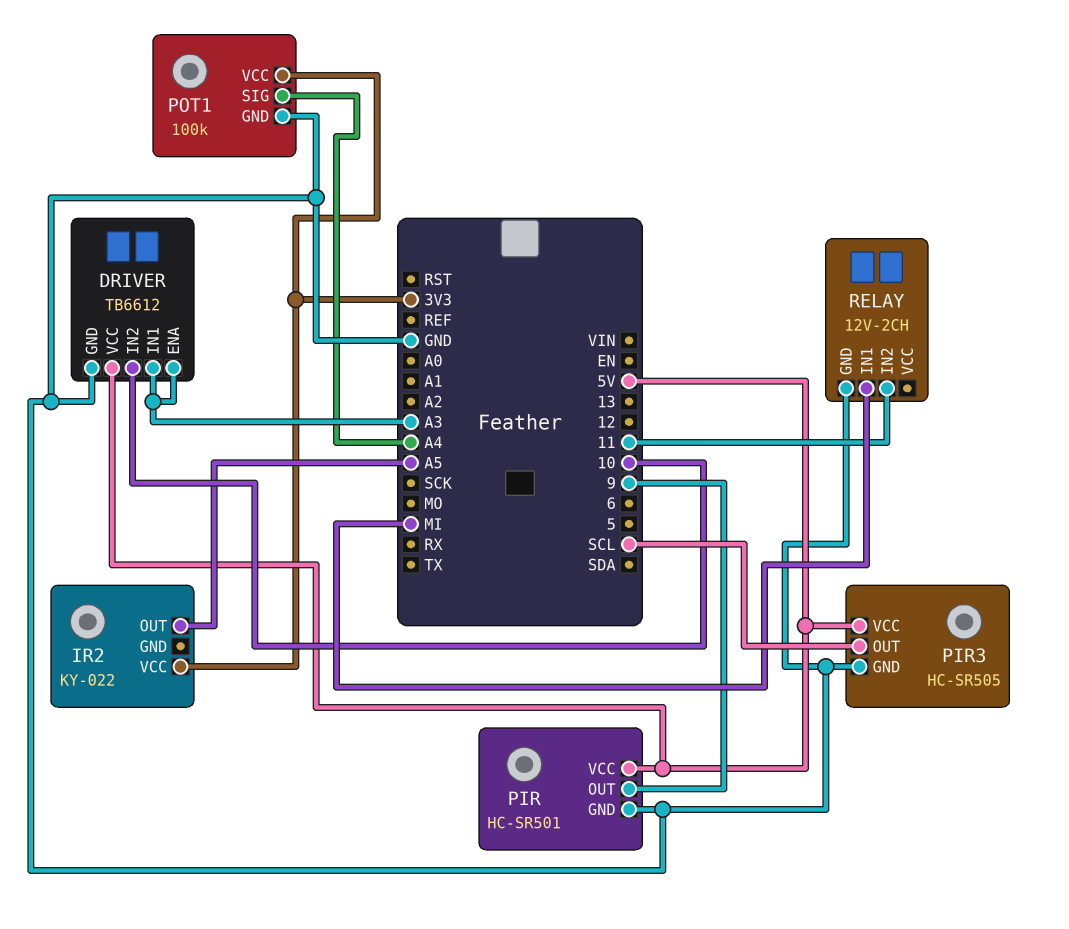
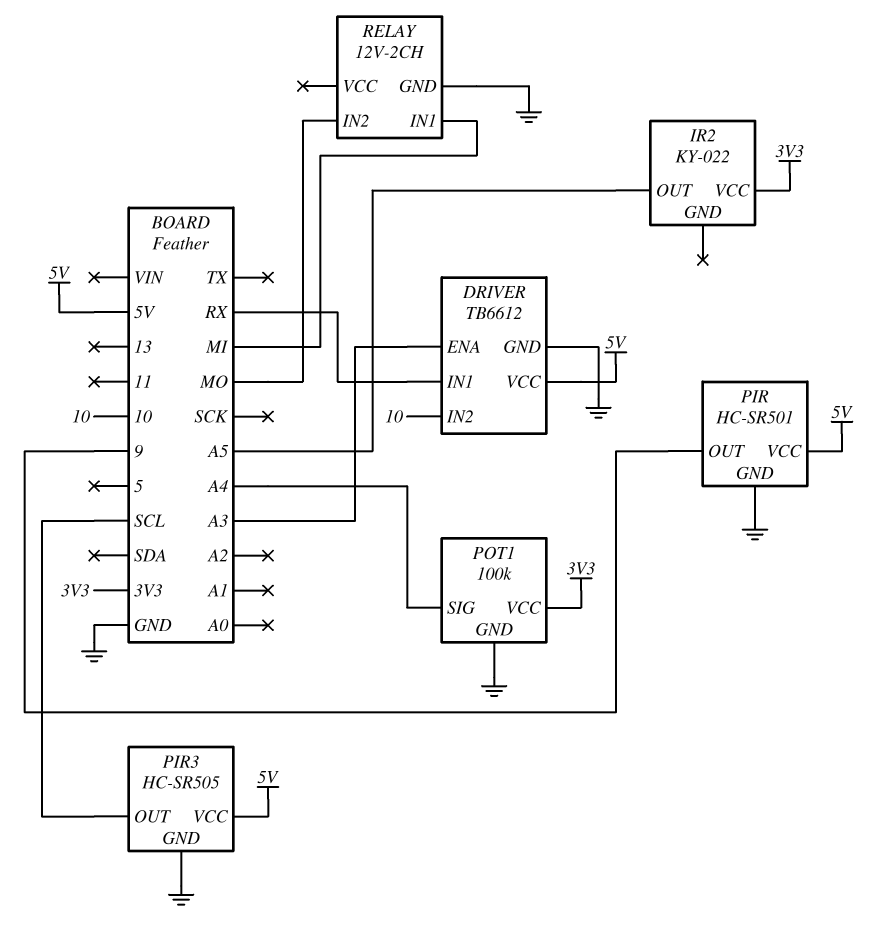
DRIVER pin IN1: A3 -> RX
RELAY pin IN2: 11 -> MO

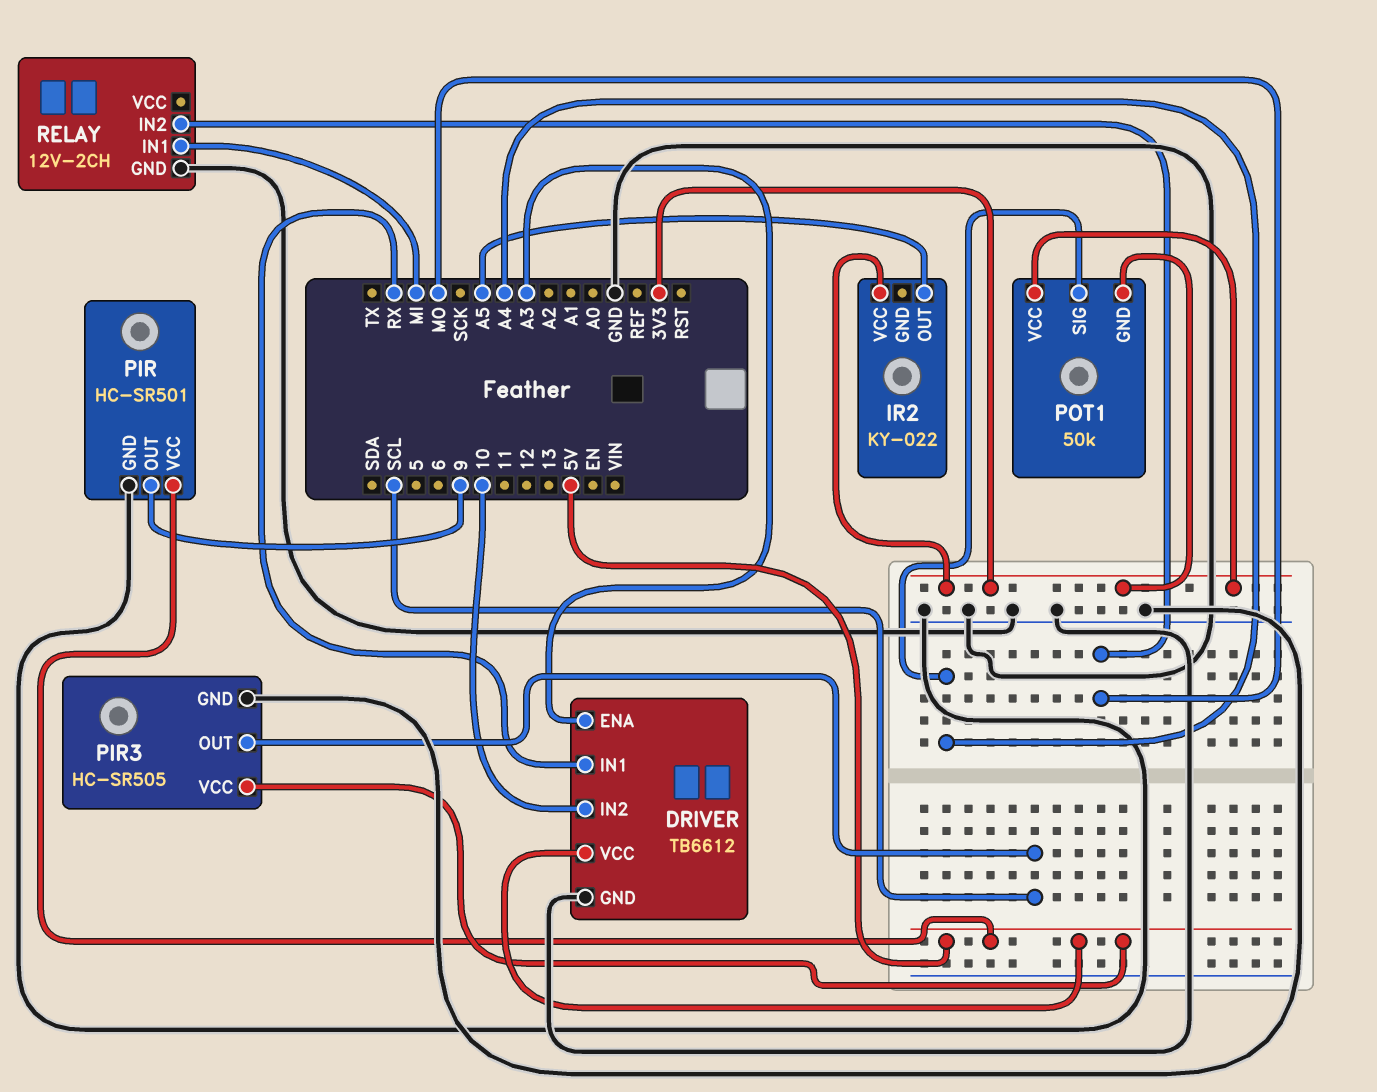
POT1: 100k -> 50k
POT1 pin GND: GND -> 3V3

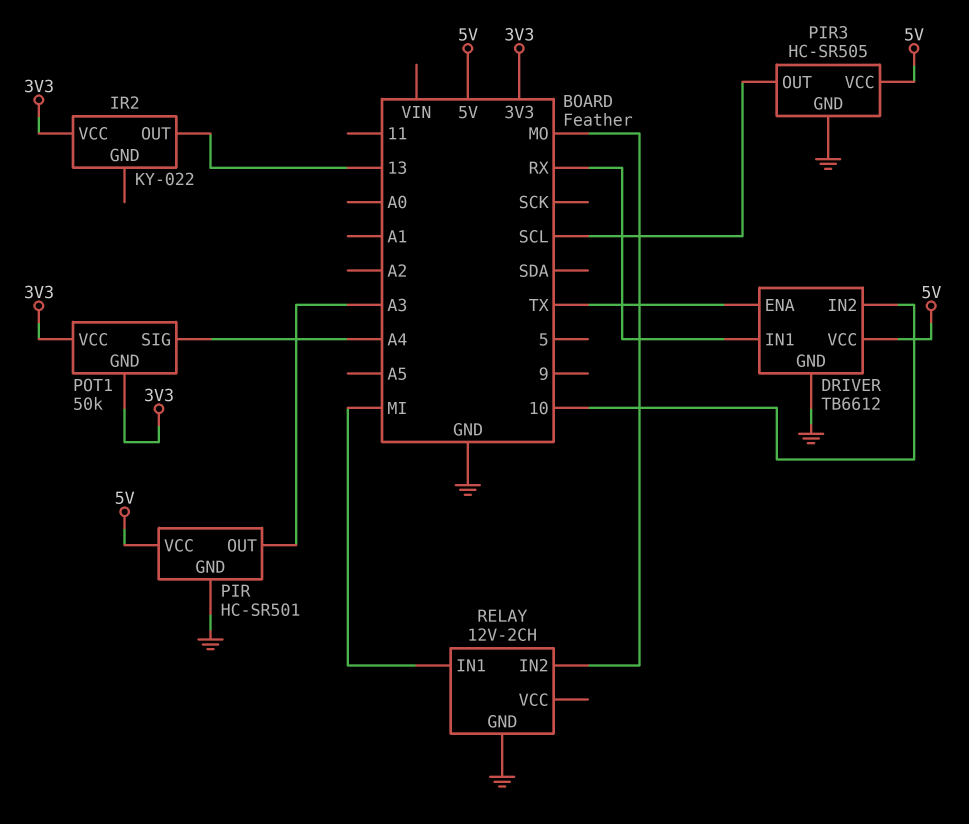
DRIVER pin ENA: A3 -> TX
IR2 pin OUT: A5 -> 13
PIR pin OUT: 9 -> A3

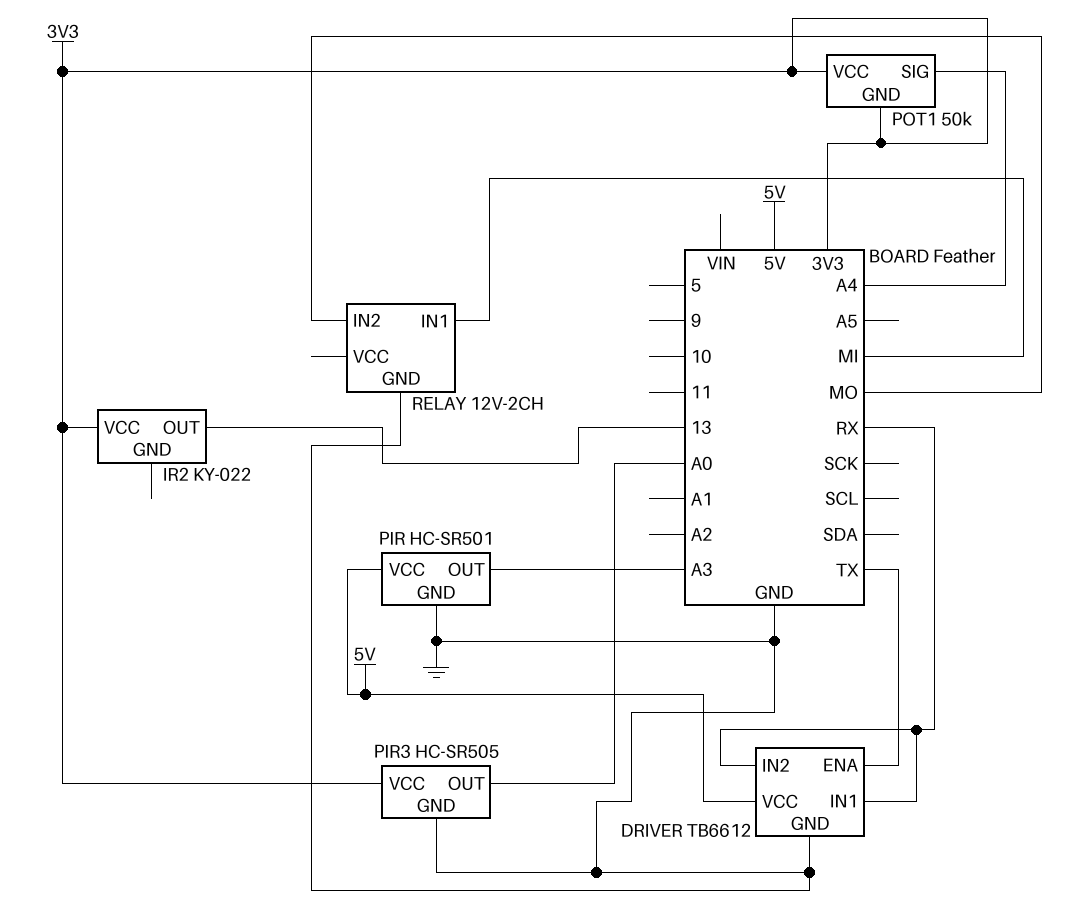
DRIVER pin IN2: 10 -> RX
PIR3 pin OUT: SCL -> A0
PIR3 pin VCC: 5V -> 3V3

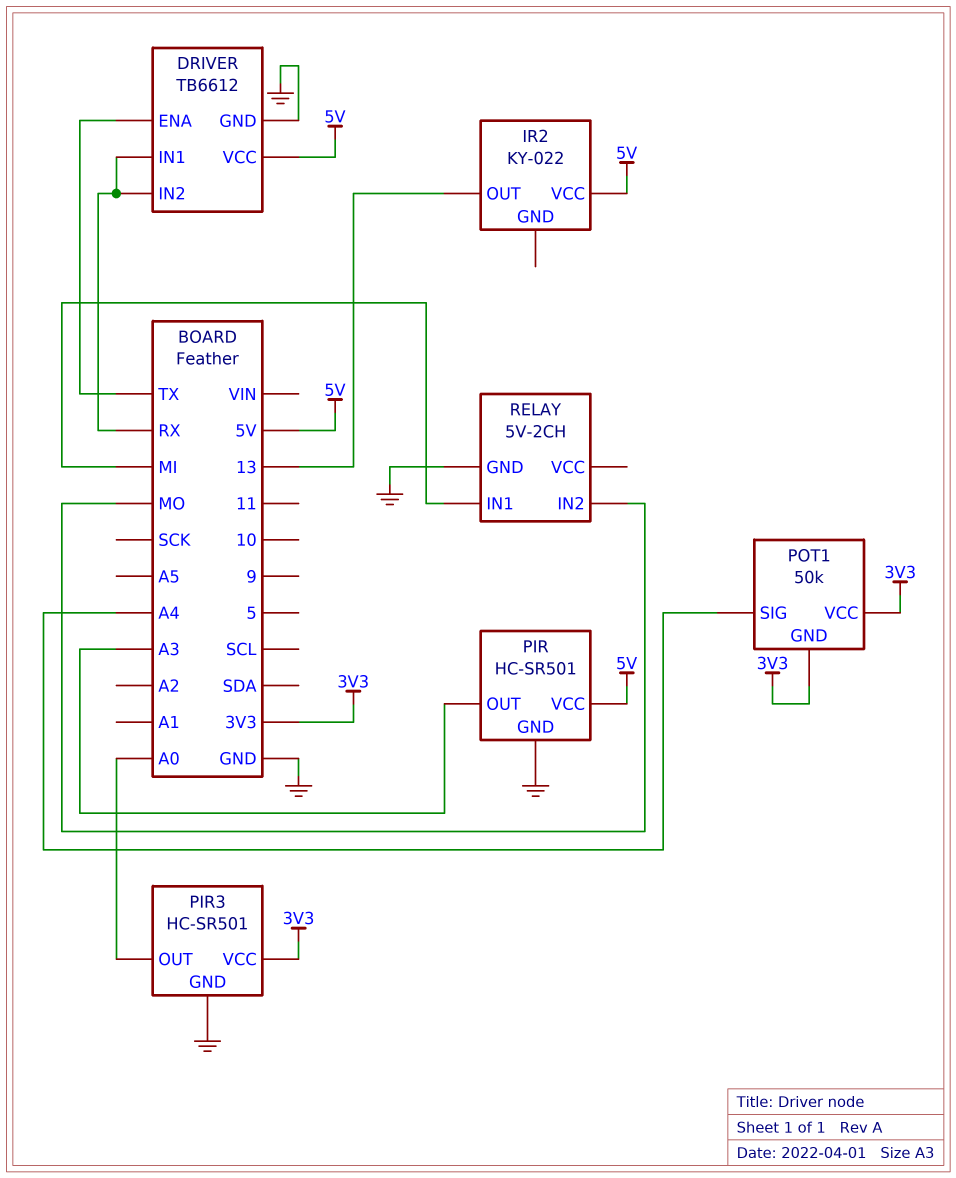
IR2 pin VCC: 3V3 -> 5V
PIR3: HC-SR505 -> HC-SR501
RELAY: 12V-2CH -> 5V-2CH

